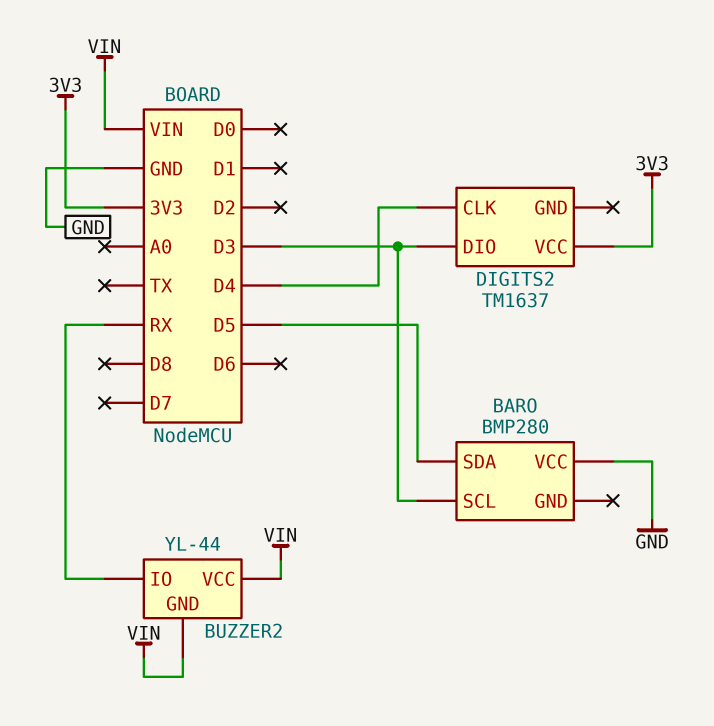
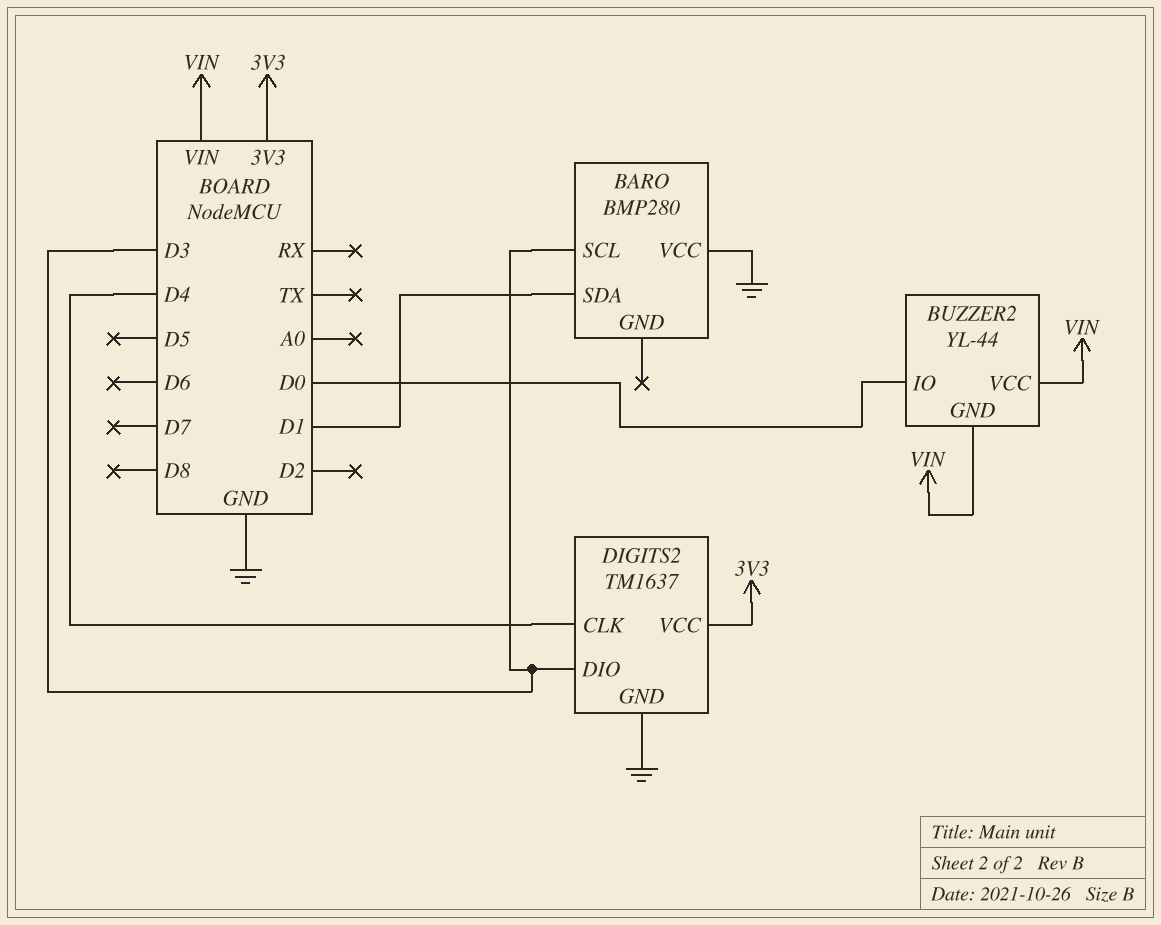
BARO pin SDA: D5 -> D1
BUZZER2 pin IO: RX -> D0
DIGITS2 pin GND: none -> GND

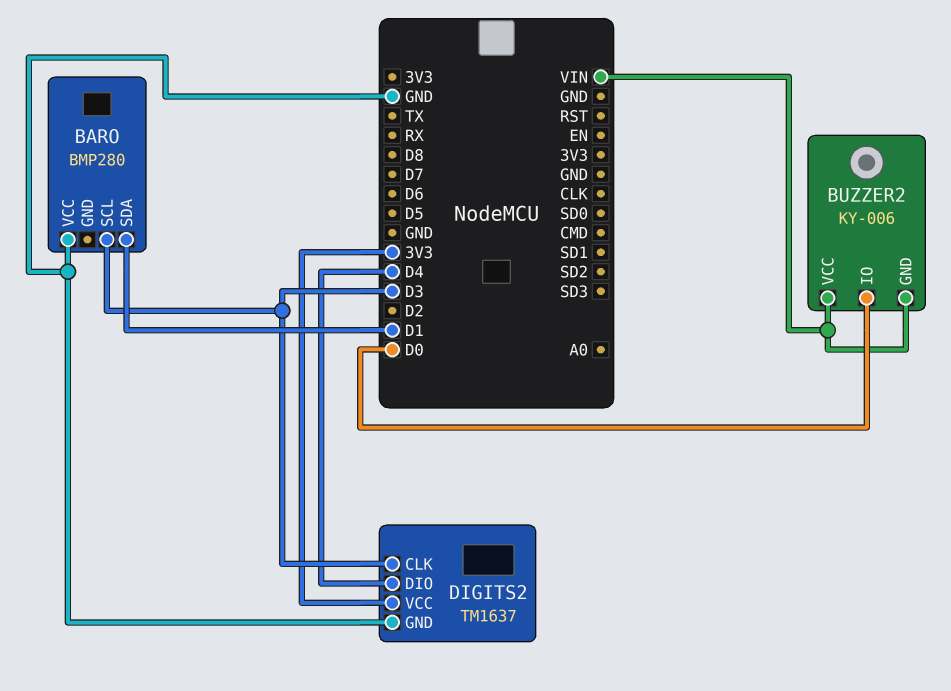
BUZZER2: YL-44 -> KY-006
DIGITS2 pin CLK: D4 -> D3
DIGITS2 pin DIO: D3 -> D4

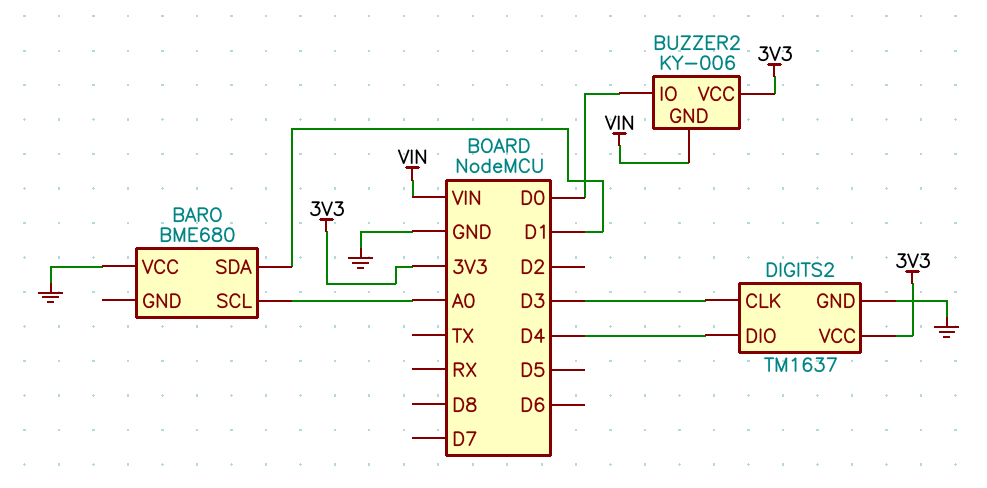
BARO: BMP280 -> BME680
BARO pin SCL: D3 -> A0
BUZZER2 pin VCC: VIN -> 3V3

